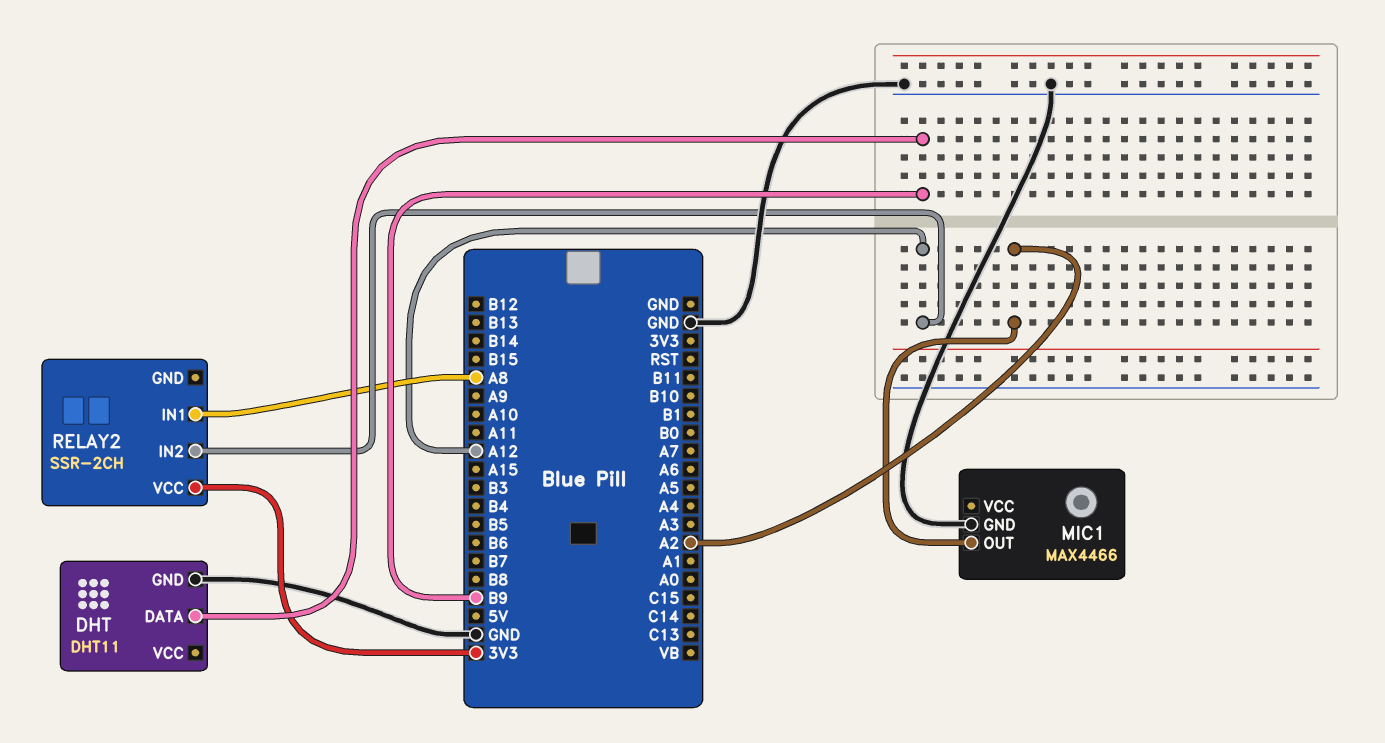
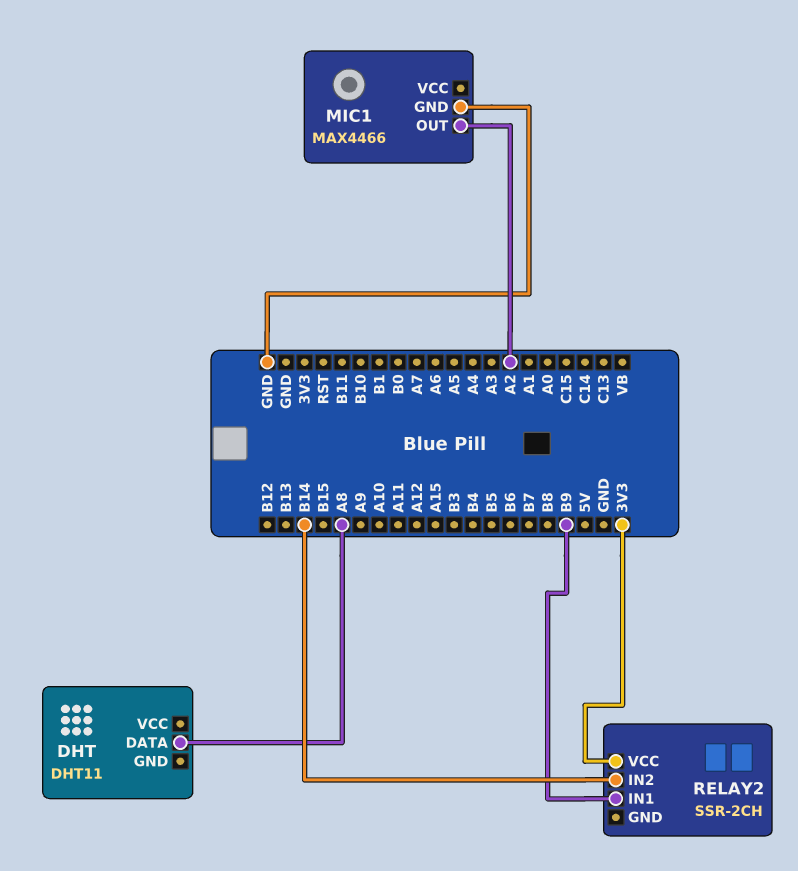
DHT pin DATA: B9 -> A8
DHT pin GND: GND -> none
RELAY2 pin IN1: A8 -> B9
RELAY2 pin IN2: A12 -> B14

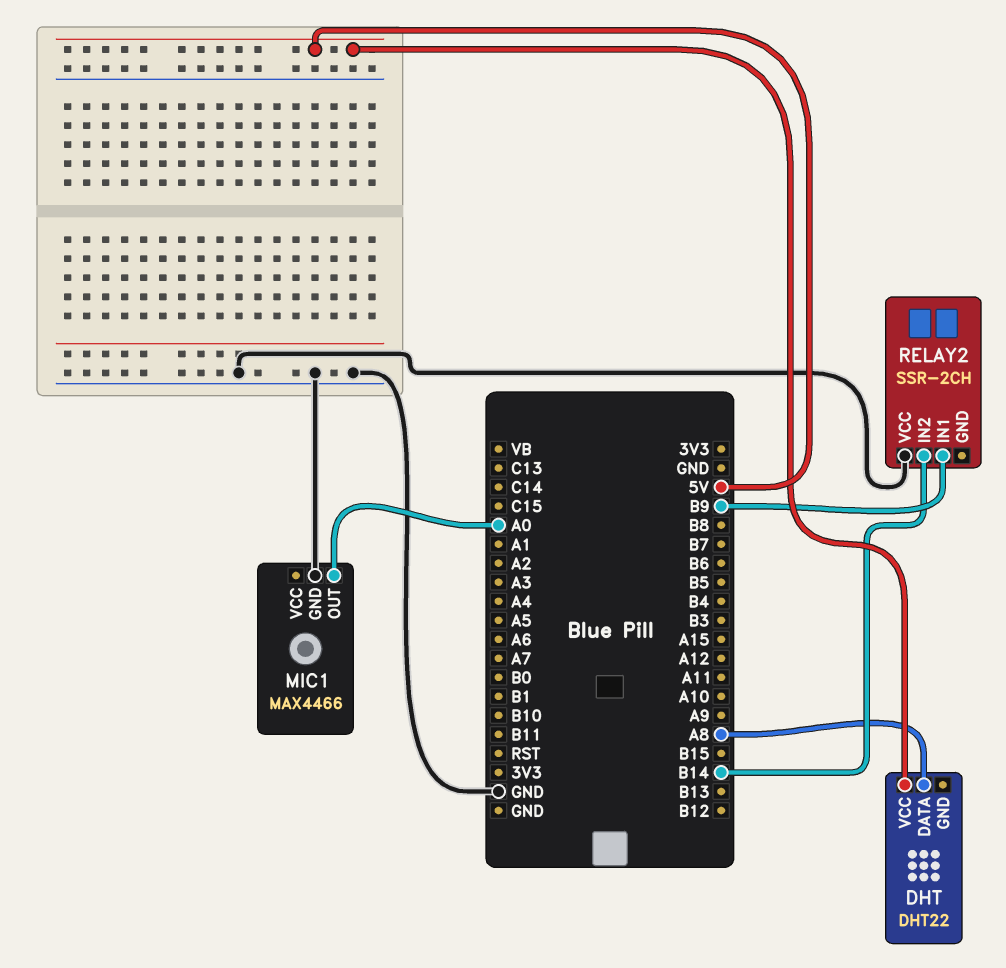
DHT: DHT11 -> DHT22
DHT pin VCC: none -> 5V
MIC1 pin OUT: A2 -> A0
RELAY2 pin VCC: 3V3 -> GND

